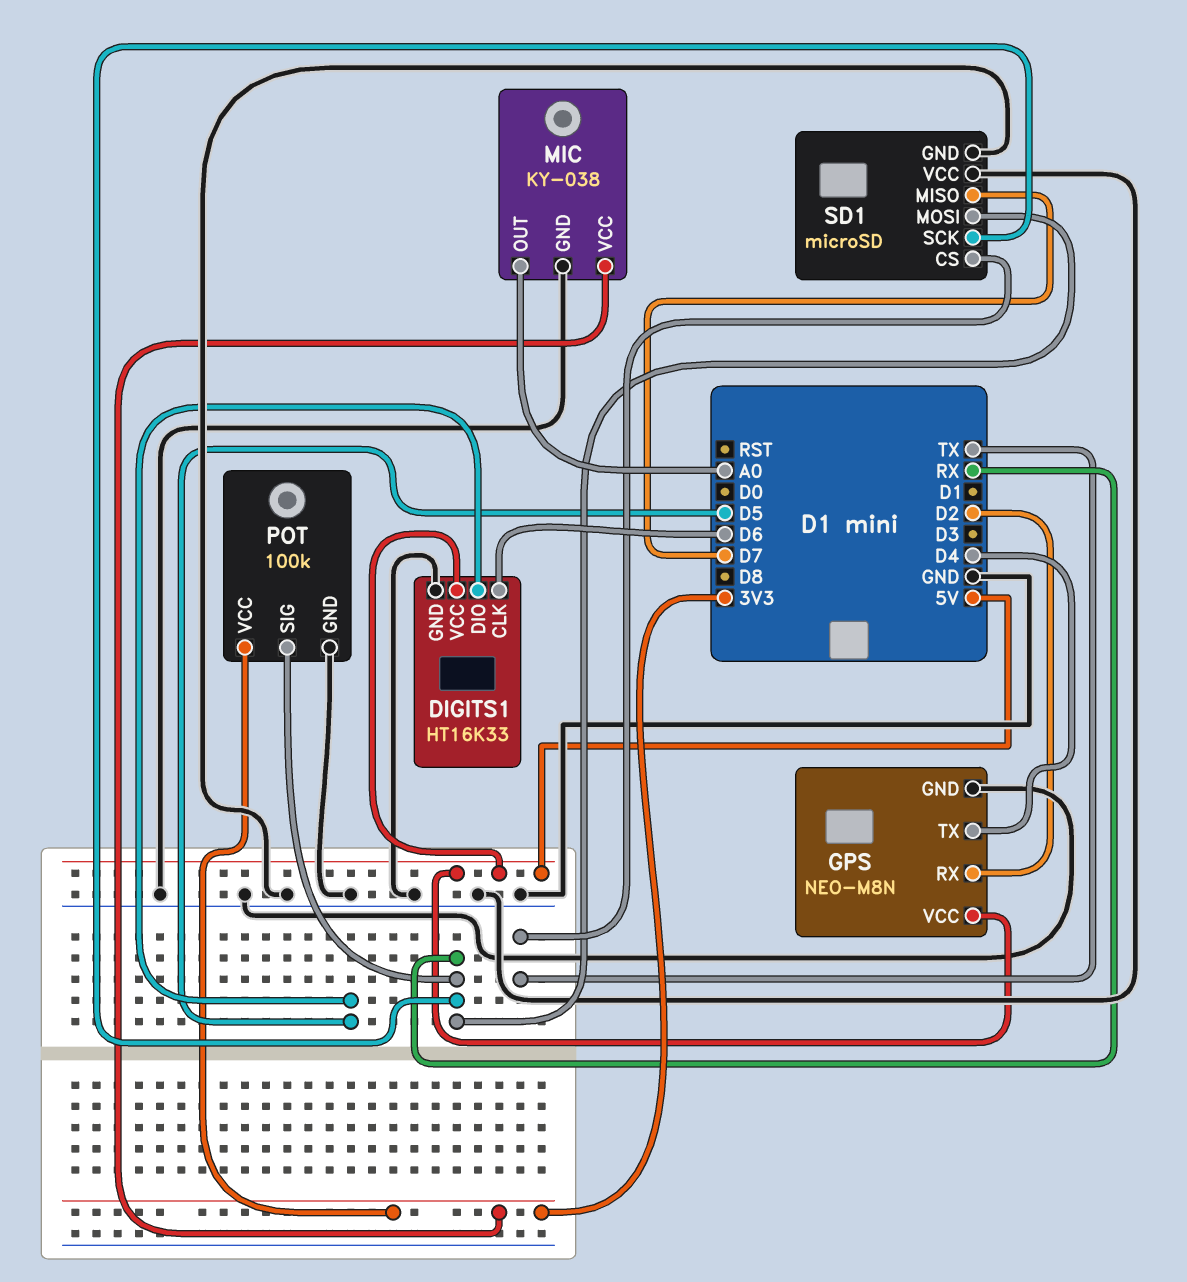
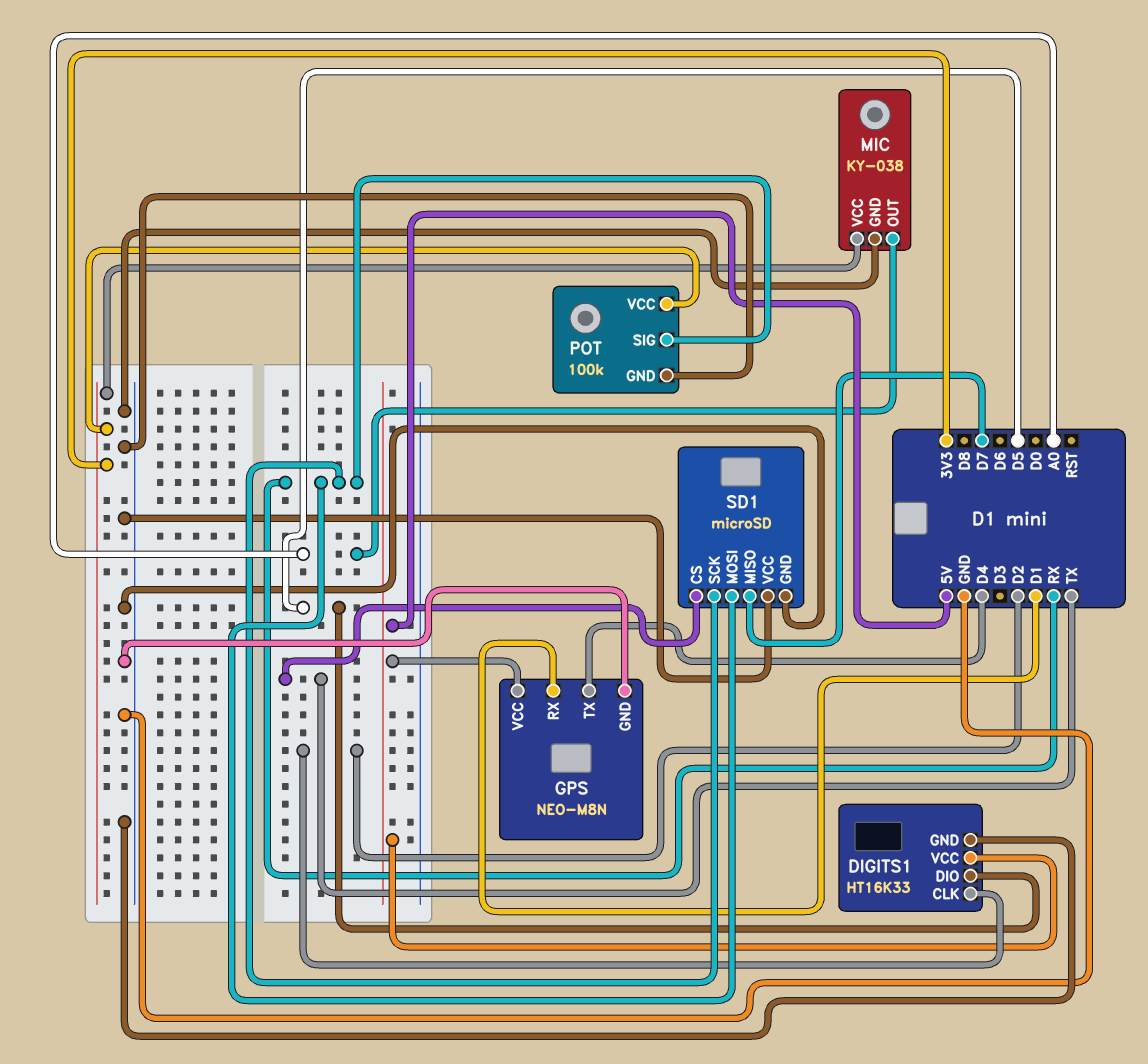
DIGITS1 pin CLK: D6 -> D2
GPS pin RX: D2 -> D1

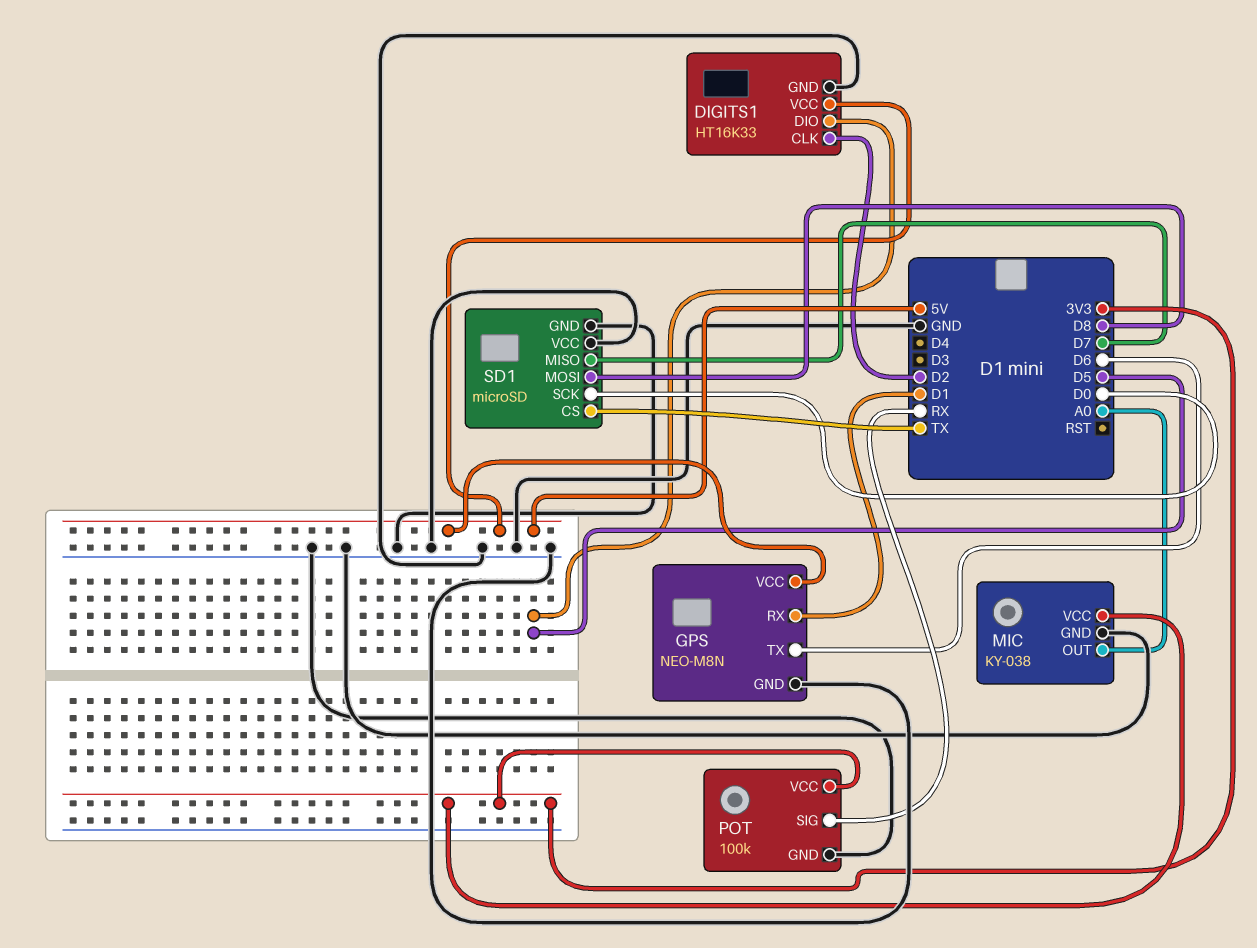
GPS pin TX: D4 -> D6
SD1 pin MOSI: RX -> D8
SD1 pin SCK: RX -> D0

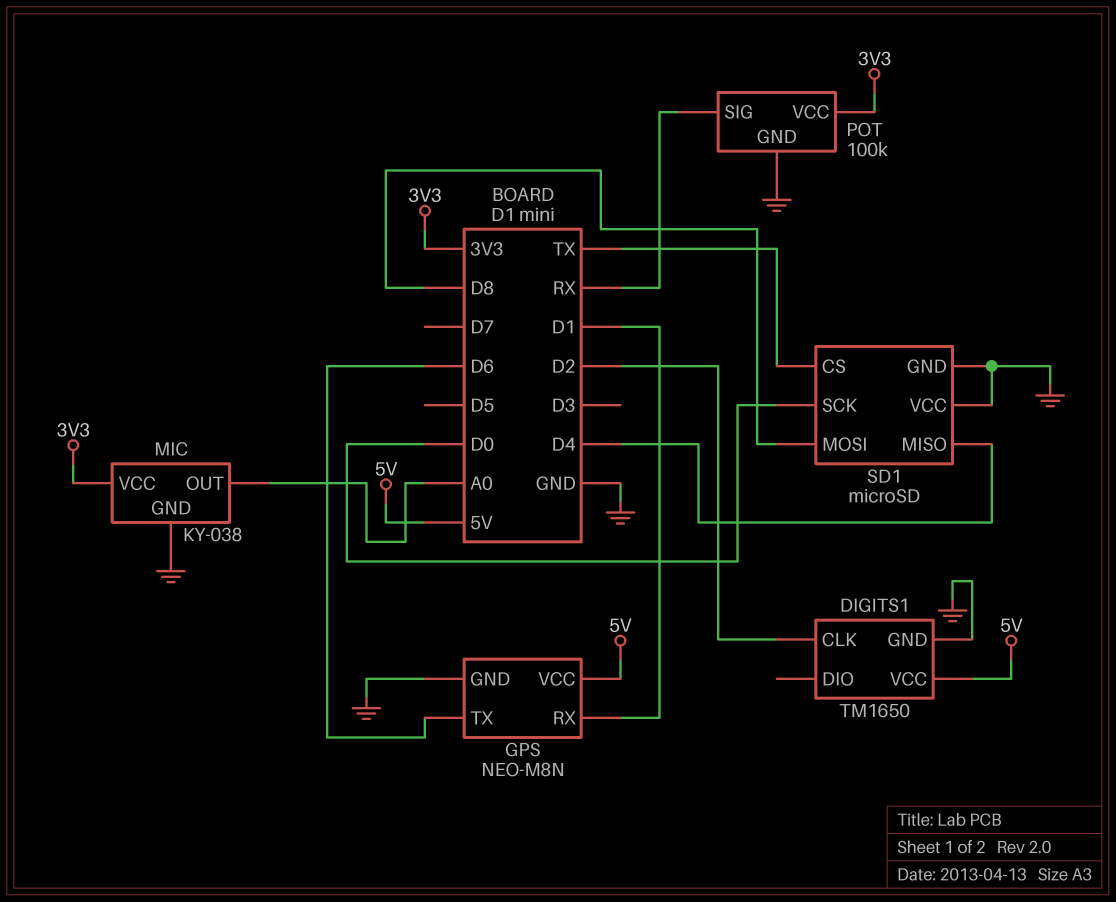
DIGITS1: HT16K33 -> TM1650
DIGITS1 pin DIO: D5 -> none
SD1 pin MISO: D7 -> D4

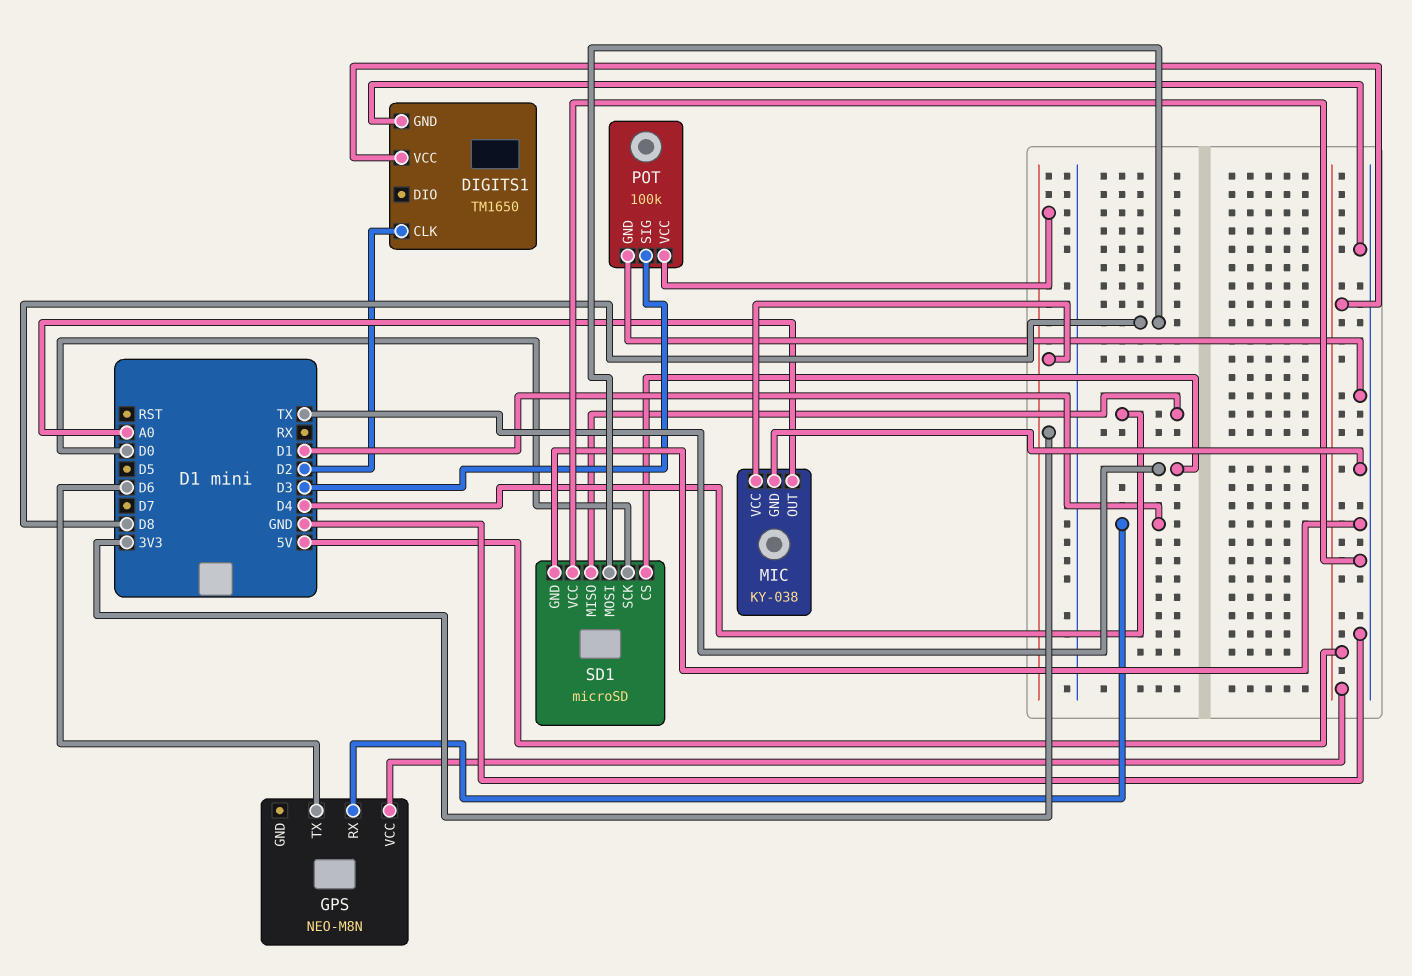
GPS pin GND: GND -> none
POT pin SIG: RX -> D3

